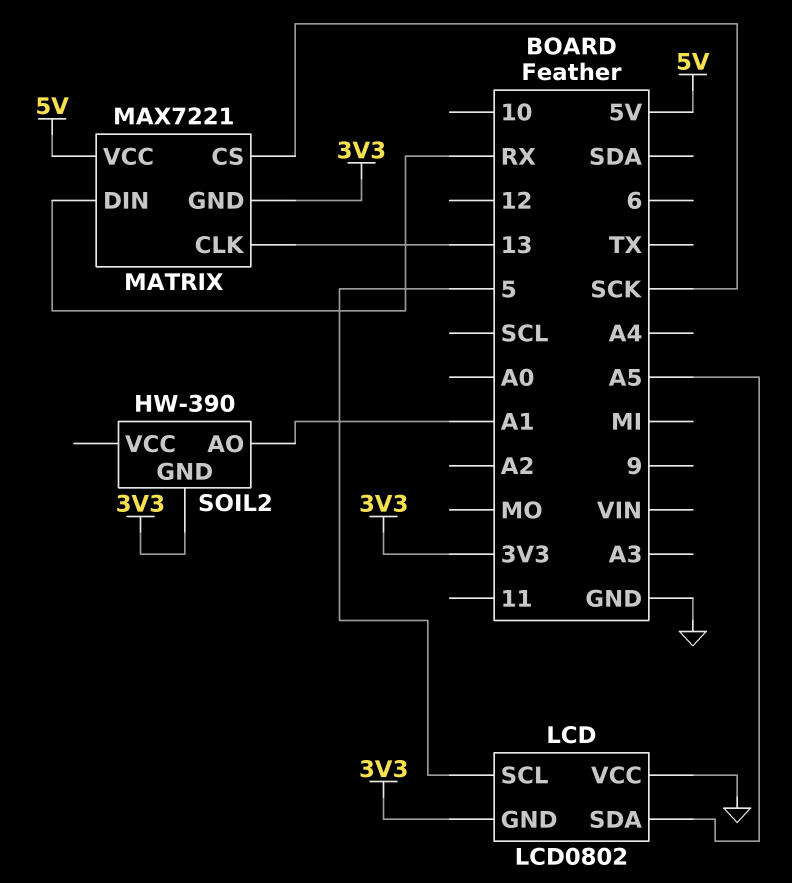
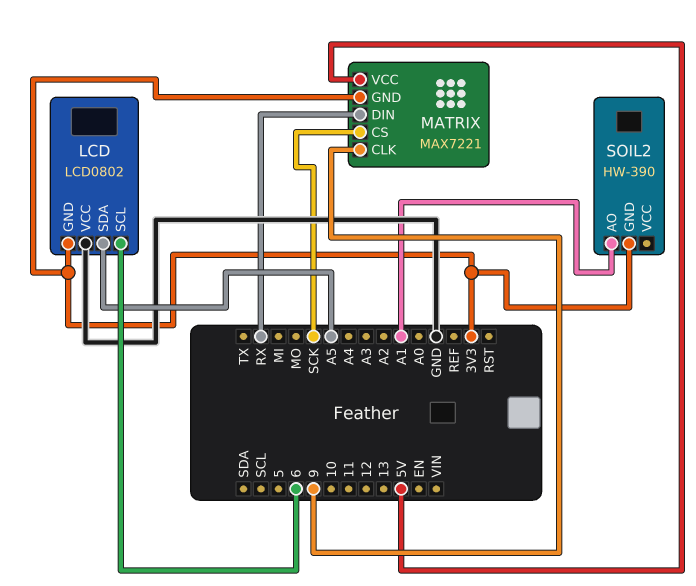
LCD pin SCL: 5 -> 6
MATRIX pin CLK: 13 -> 9

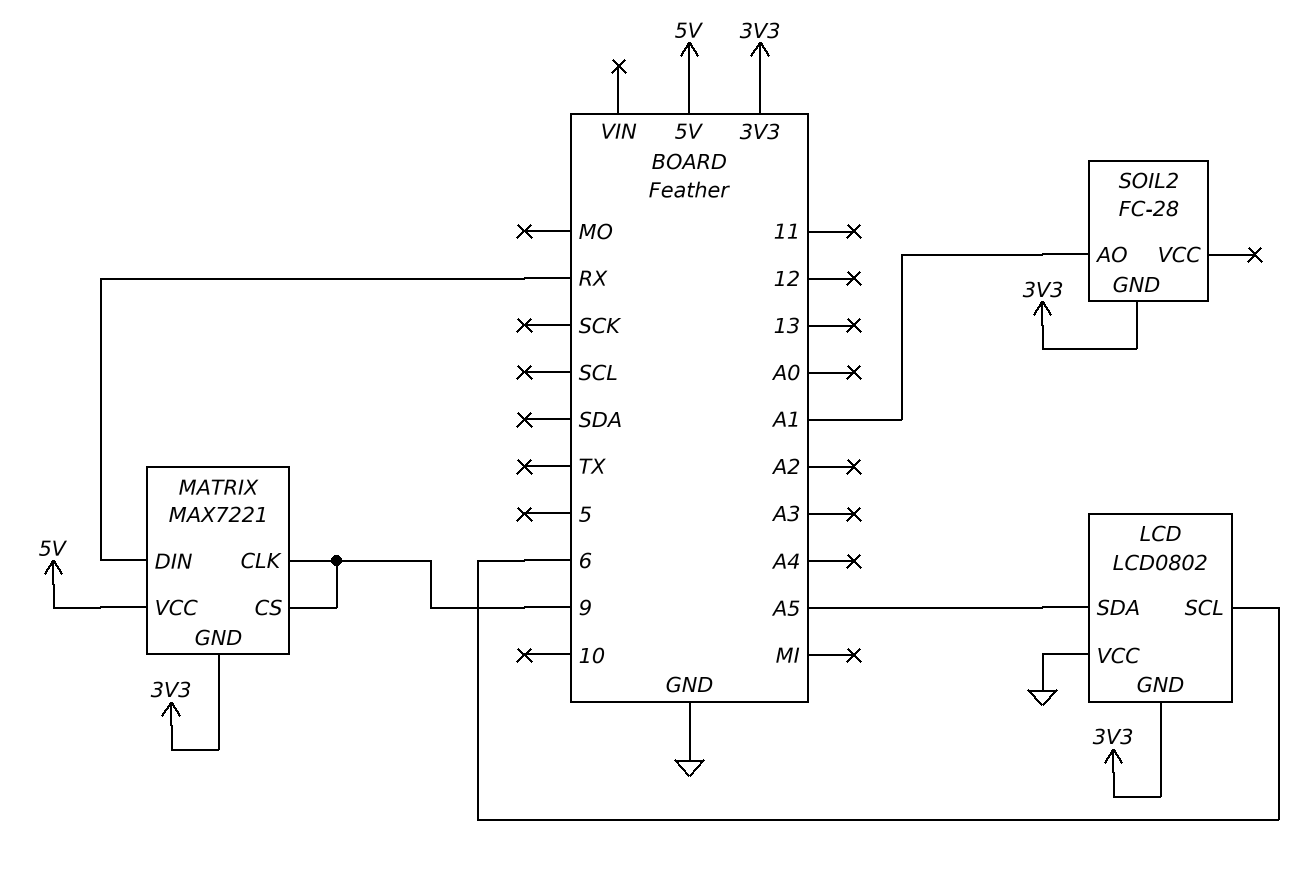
MATRIX pin CS: SCK -> 9
SOIL2: HW-390 -> FC-28

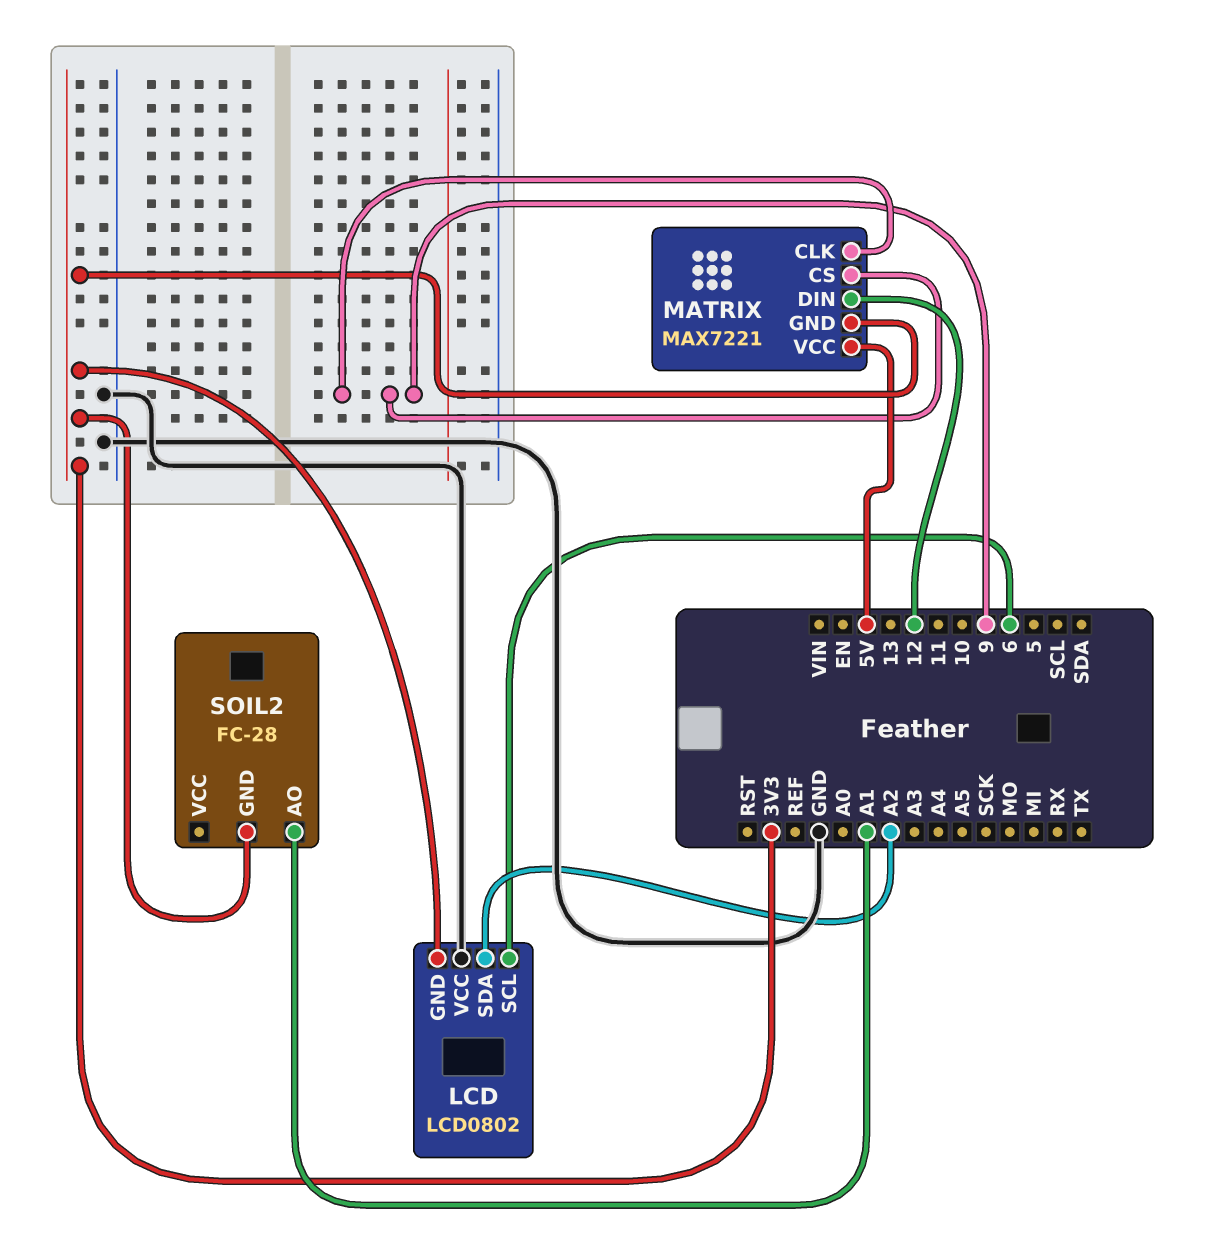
LCD pin SDA: A5 -> A2
MATRIX pin DIN: RX -> 12

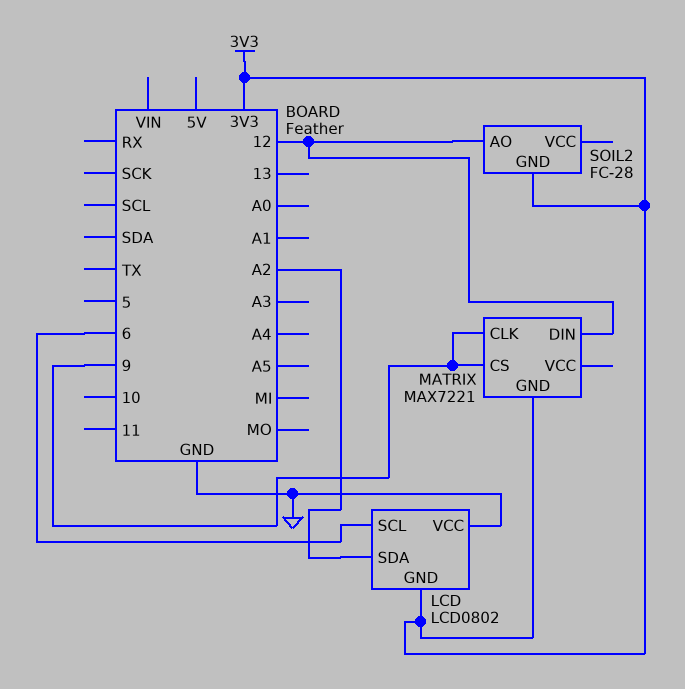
MATRIX pin VCC: 5V -> none
SOIL2 pin AO: A1 -> 12

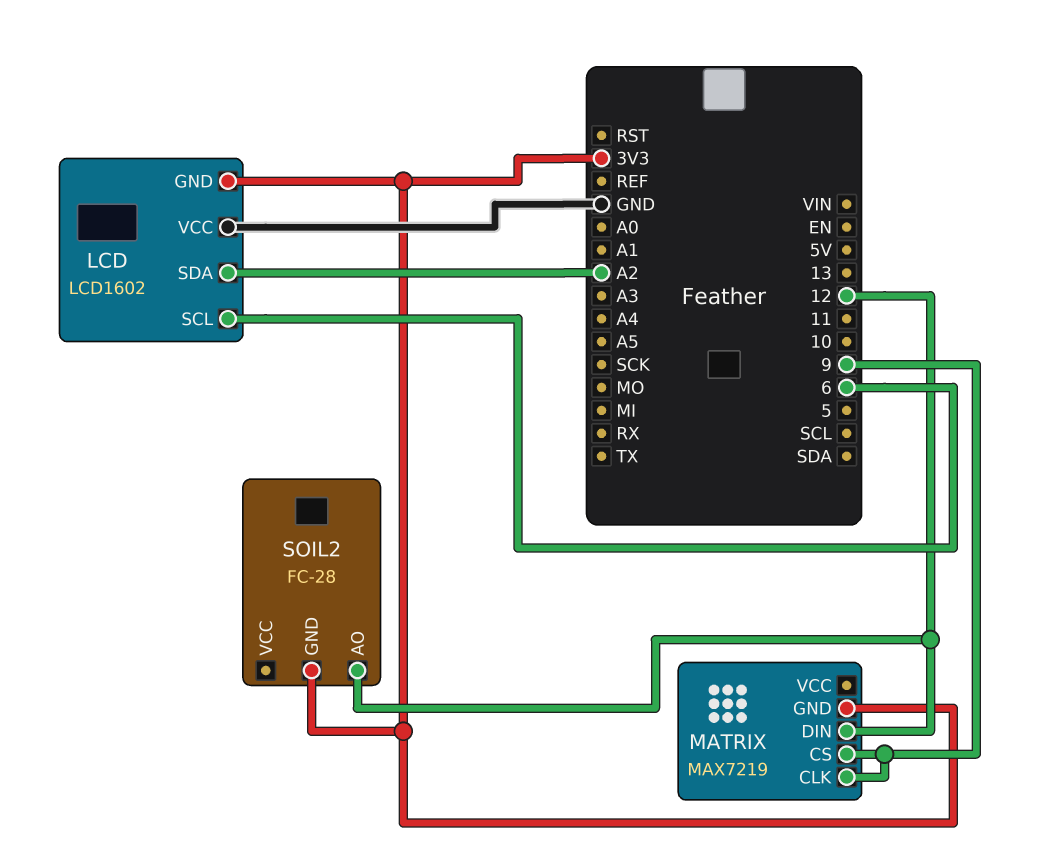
LCD: LCD0802 -> LCD1602
MATRIX: MAX7221 -> MAX7219

